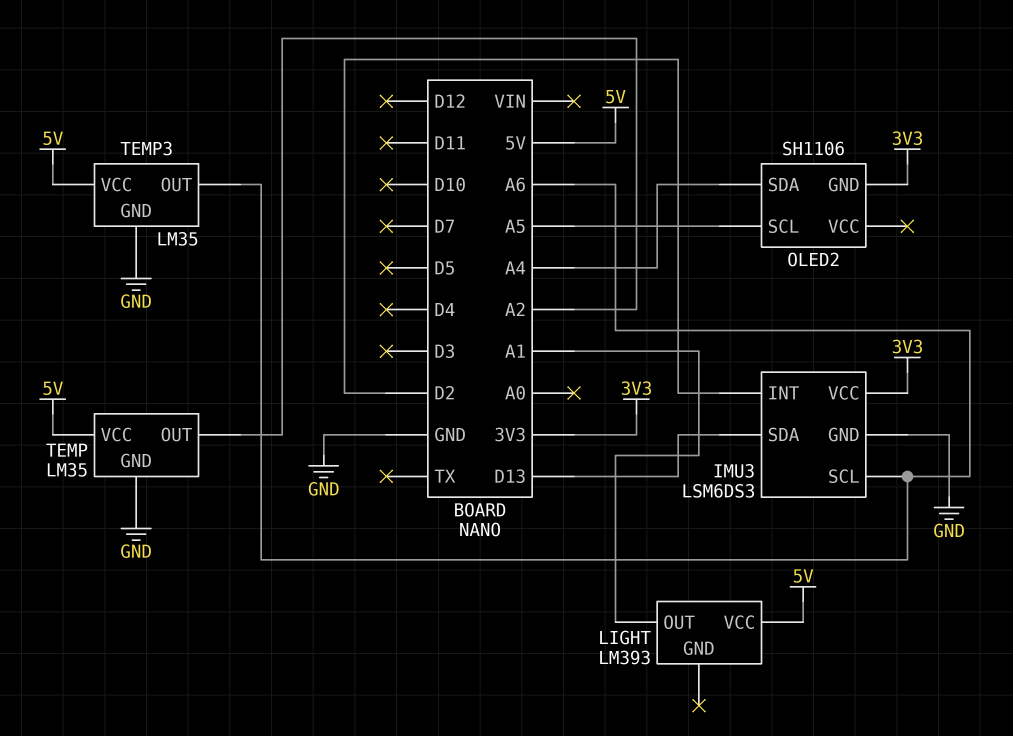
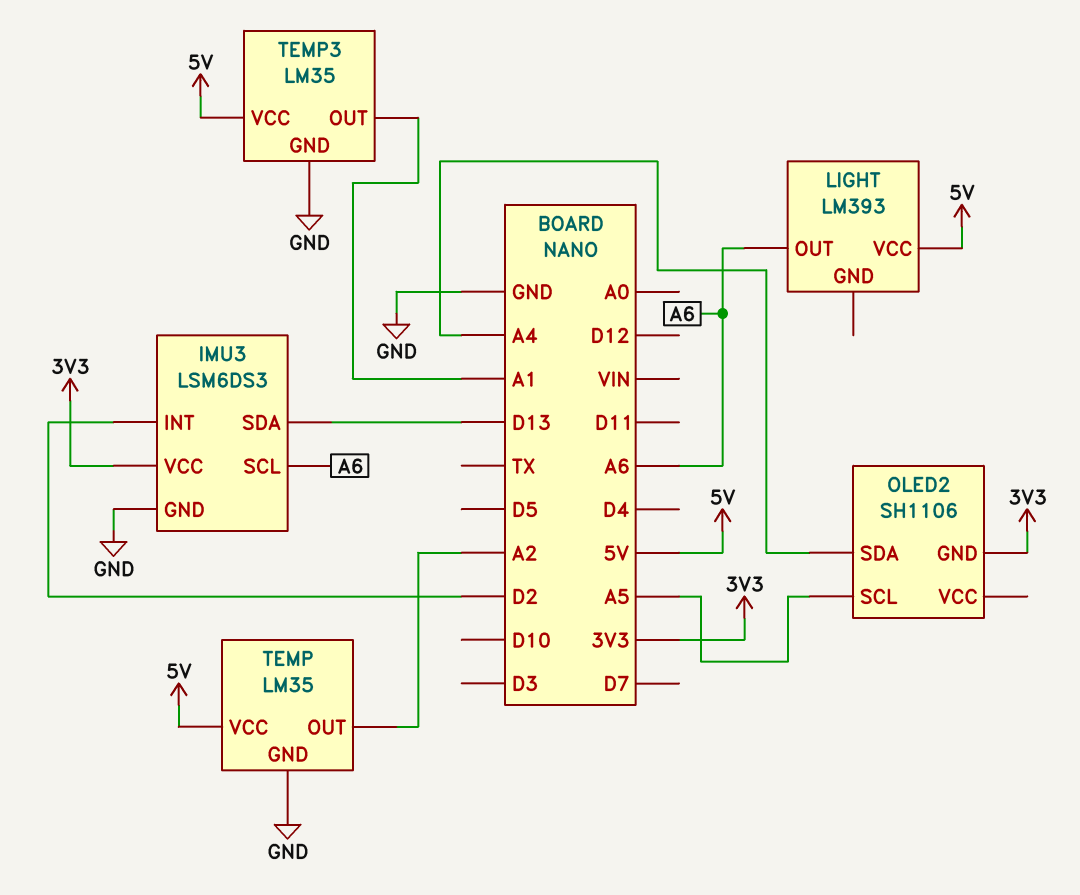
LIGHT pin OUT: A1 -> A6
TEMP3 pin OUT: A6 -> A1

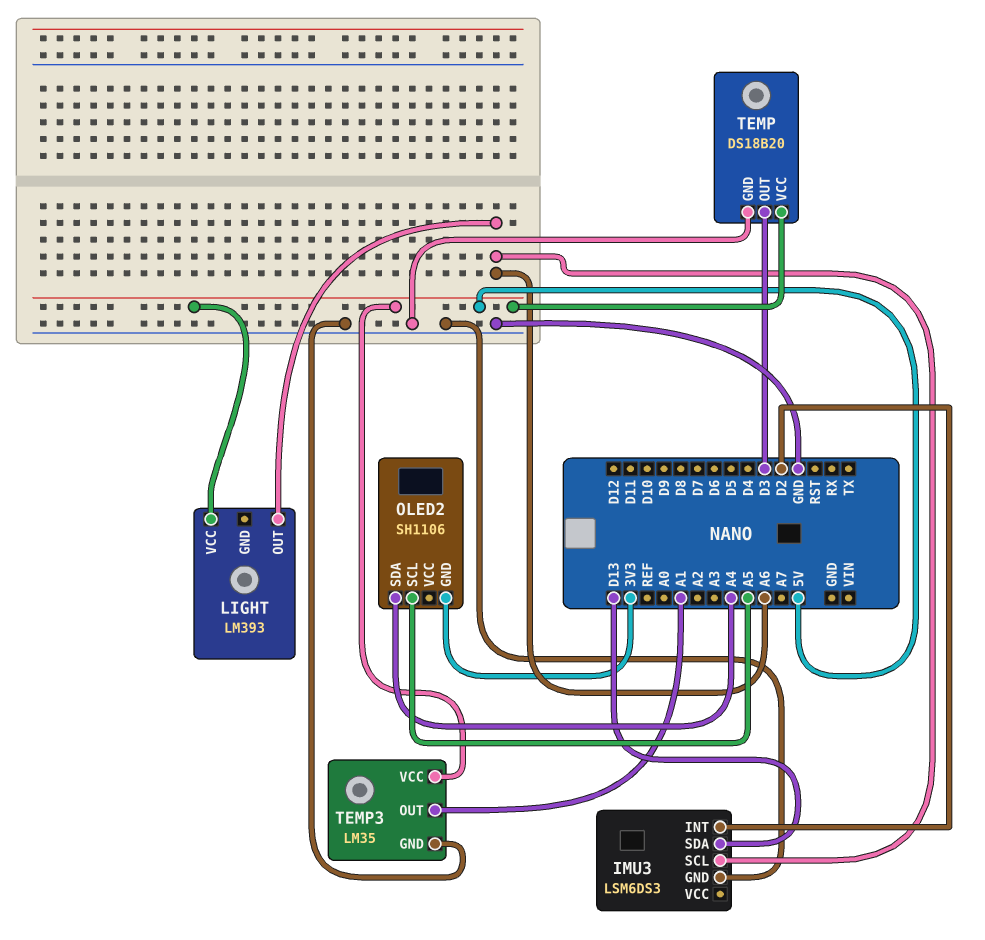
IMU3 pin VCC: 3V3 -> none
TEMP: LM35 -> DS18B20
TEMP pin OUT: A2 -> D3

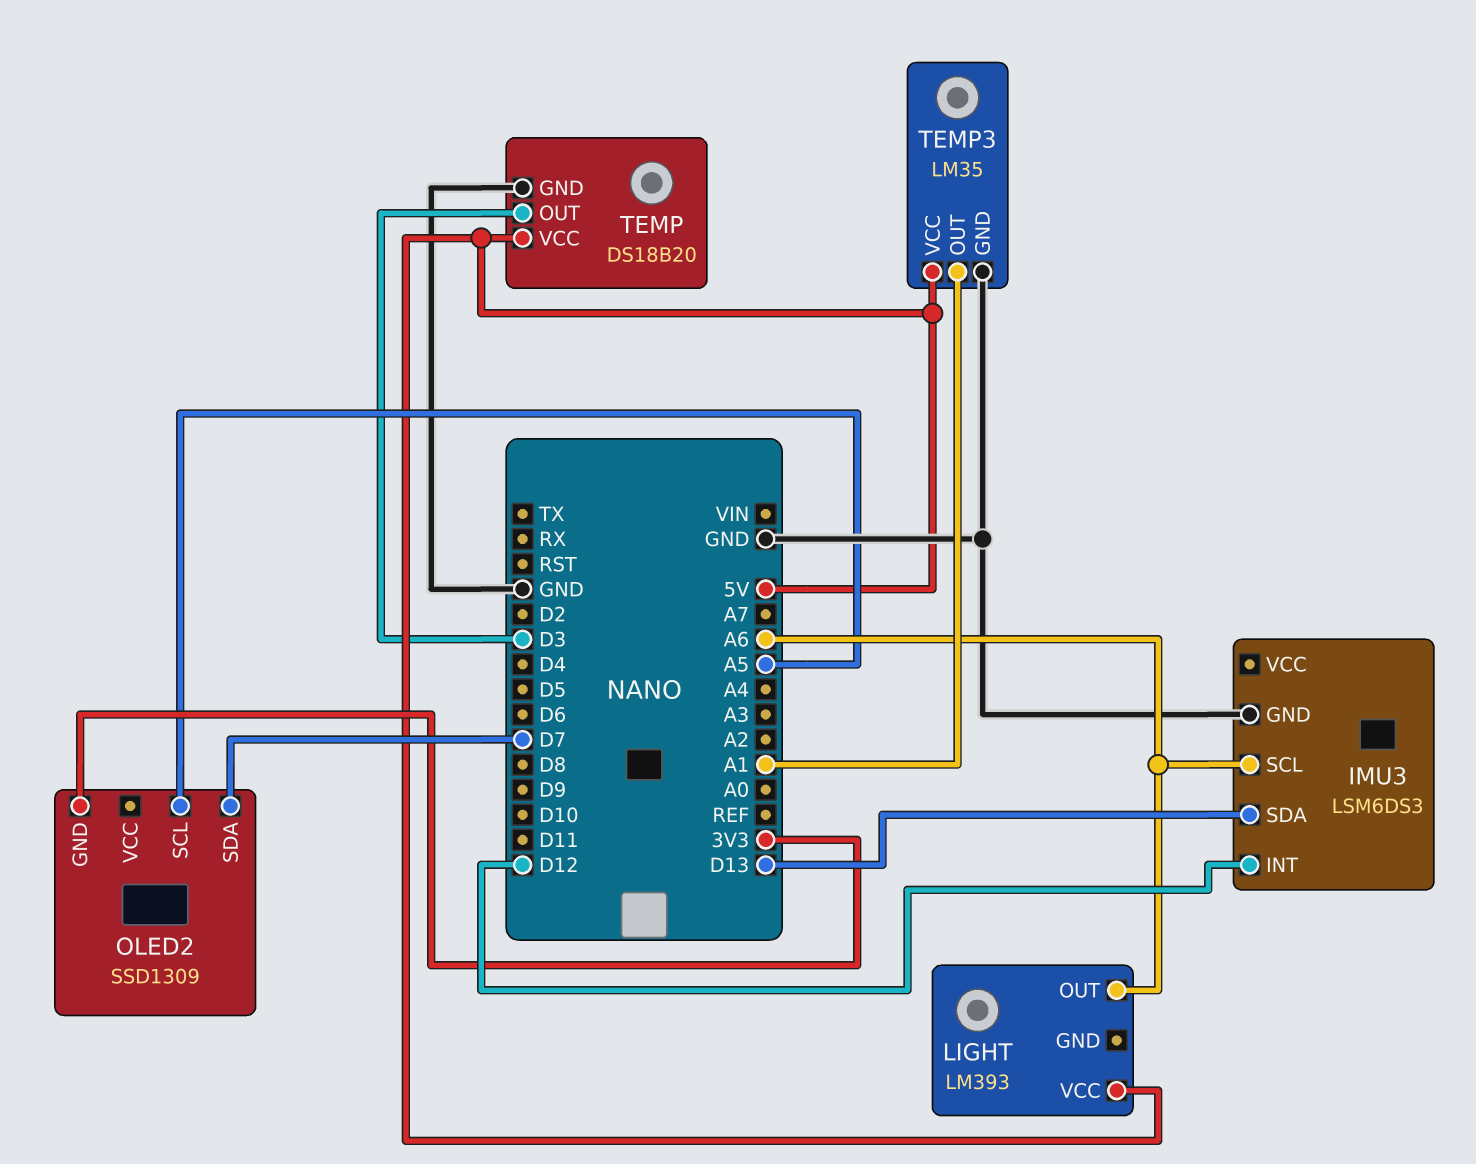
IMU3 pin INT: D2 -> D12
OLED2: SH1106 -> SSD1309
OLED2 pin SDA: A4 -> D7

